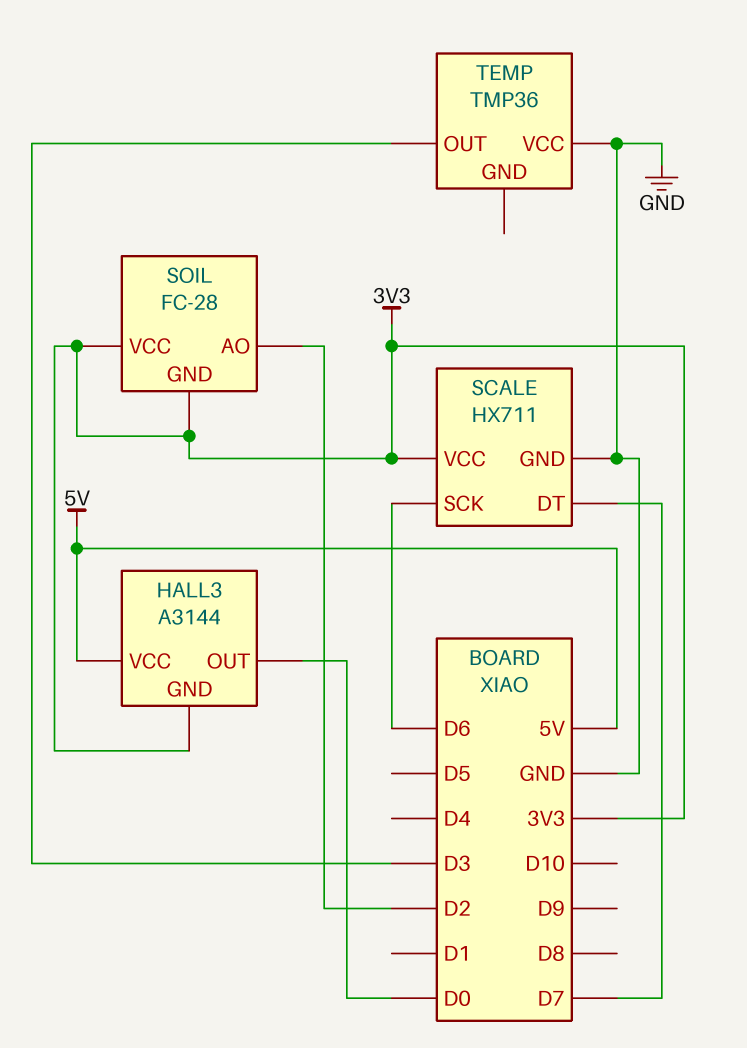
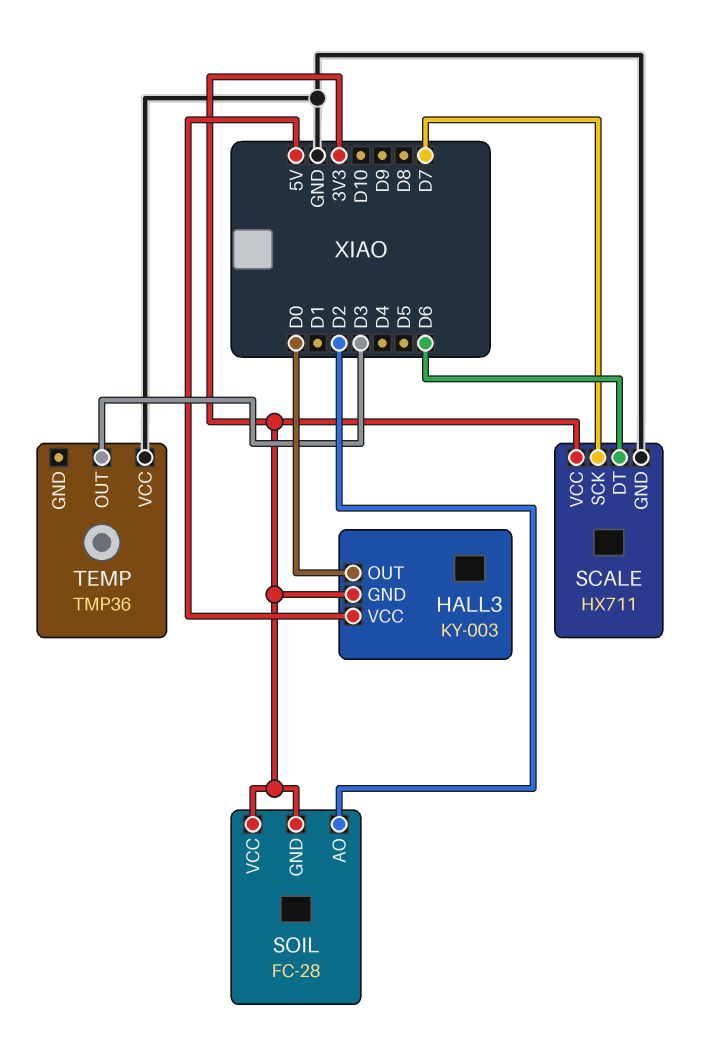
HALL3: A3144 -> KY-003
SCALE pin DT: D7 -> D6
SCALE pin SCK: D6 -> D7

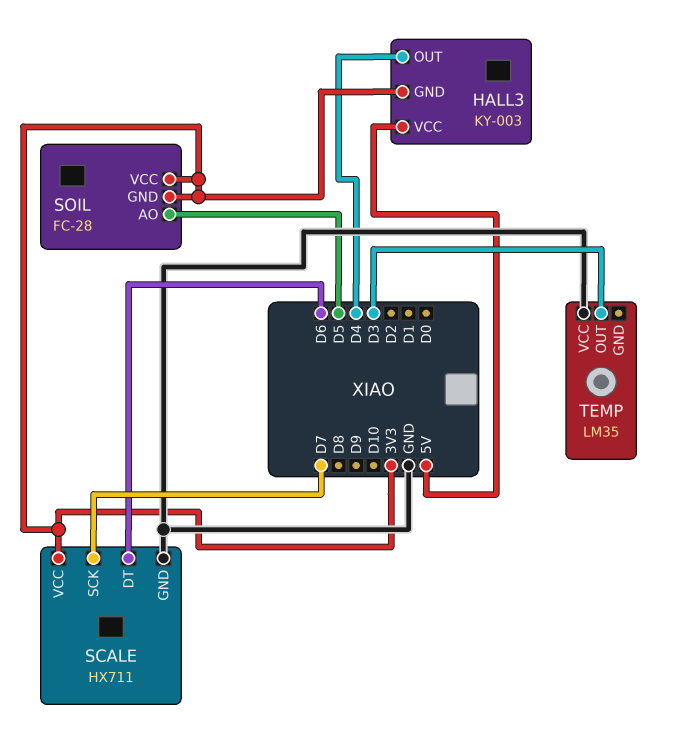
HALL3 pin OUT: D0 -> D4
SOIL pin AO: D2 -> D5
TEMP: TMP36 -> LM35

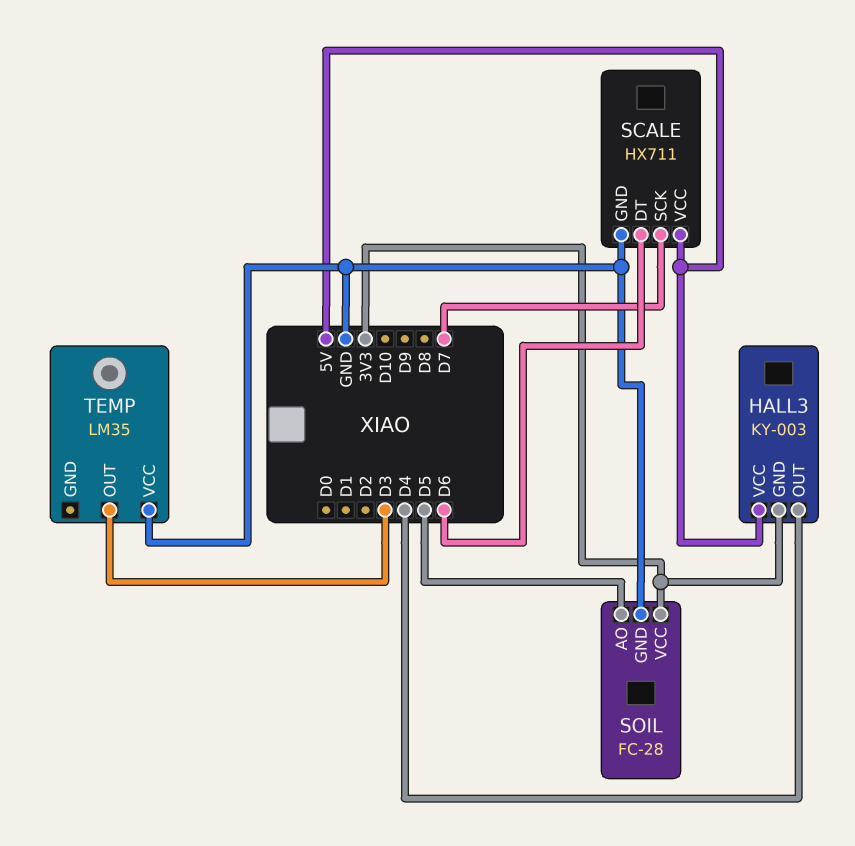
SCALE pin VCC: 3V3 -> 5V
SOIL pin GND: 3V3 -> GND

